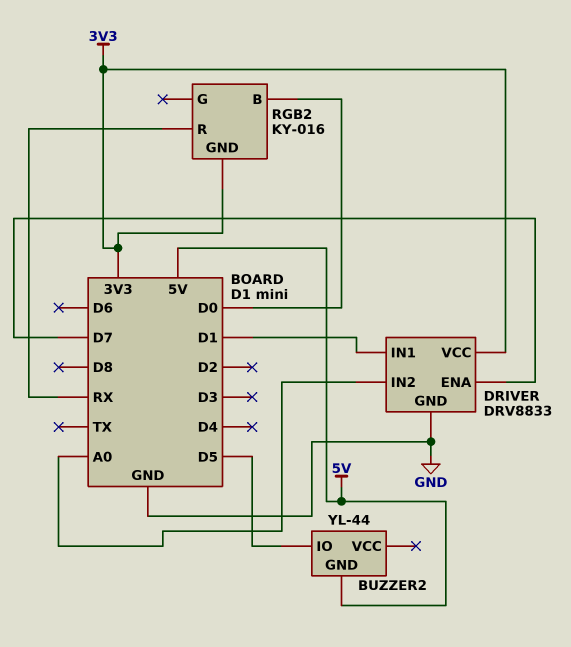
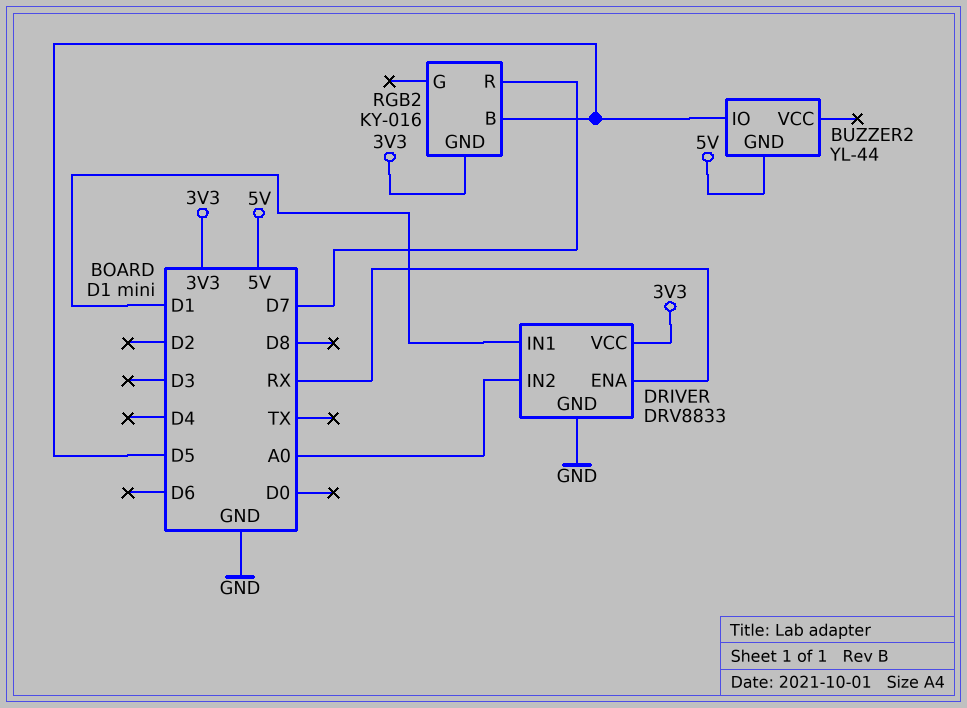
DRIVER pin ENA: D7 -> RX
RGB2 pin B: D0 -> D5
RGB2 pin R: RX -> D7

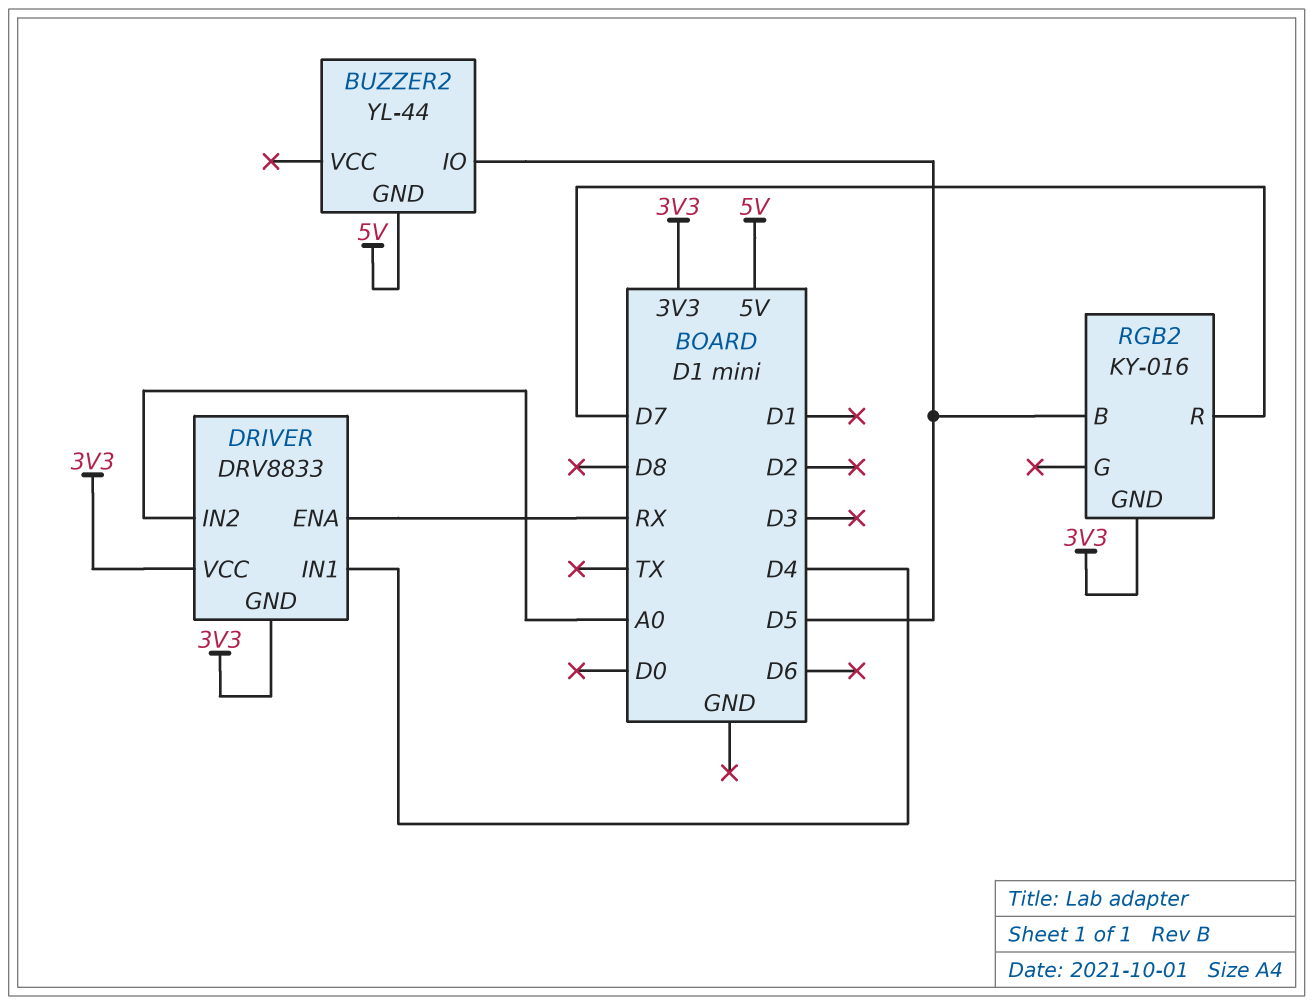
DRIVER pin GND: GND -> 3V3
DRIVER pin IN1: D1 -> D4

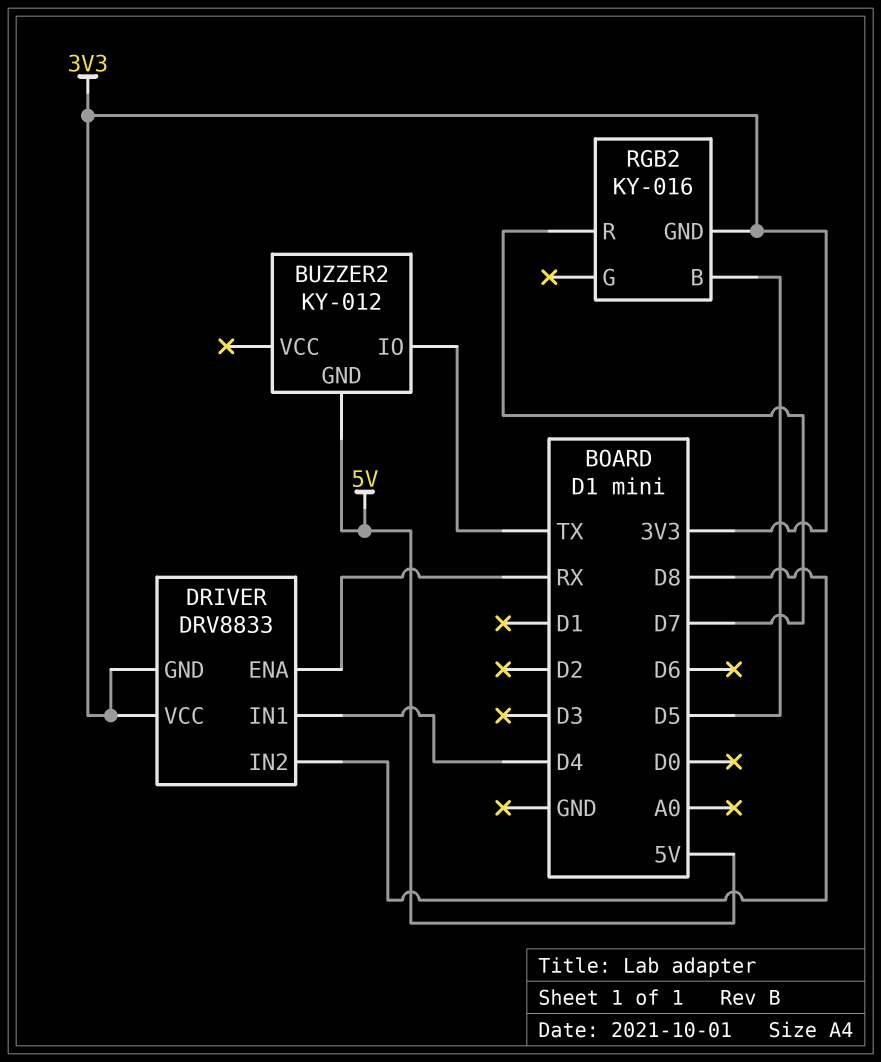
BUZZER2: YL-44 -> KY-012
BUZZER2 pin IO: D5 -> TX
DRIVER pin IN2: A0 -> D8

